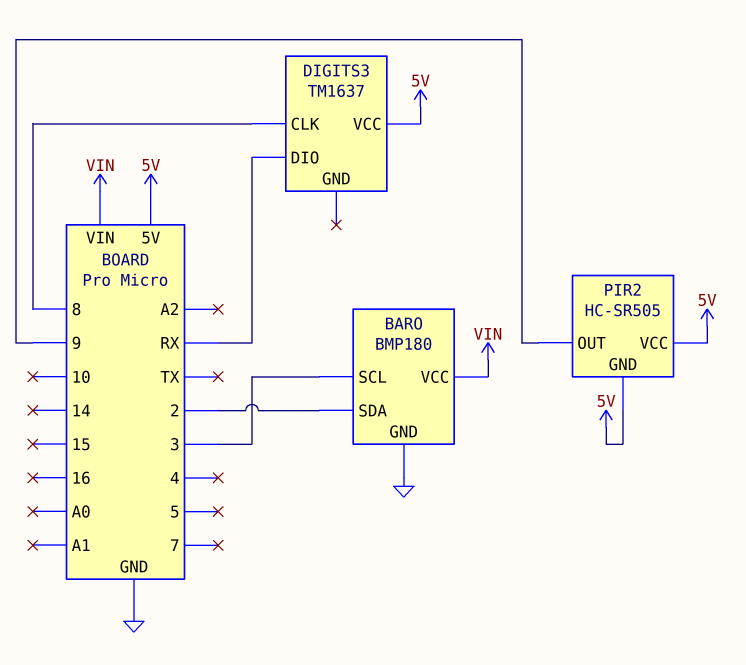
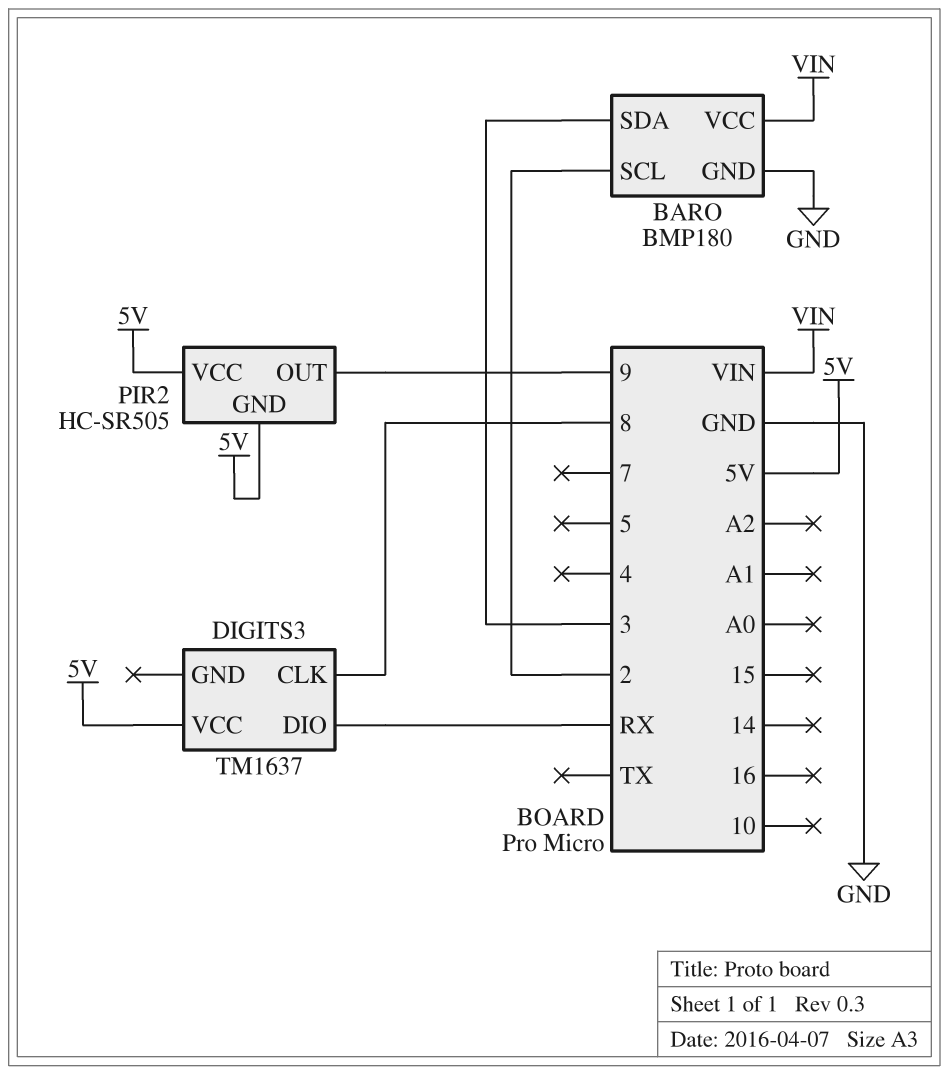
BARO pin SCL: 3 -> 2
BARO pin SDA: 2 -> 3

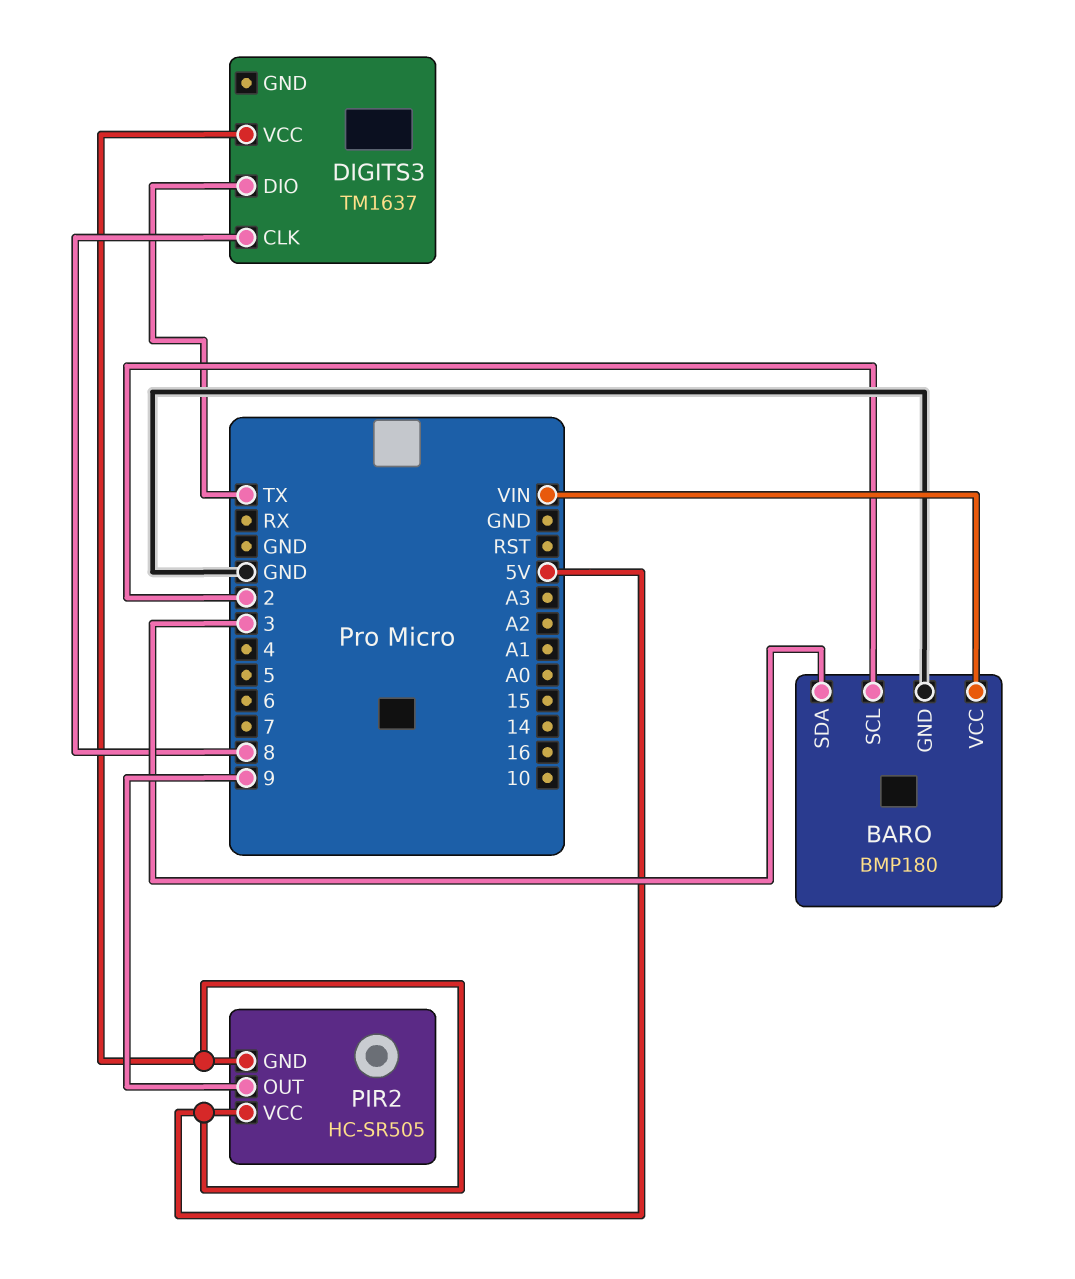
DIGITS3 pin DIO: RX -> TX

